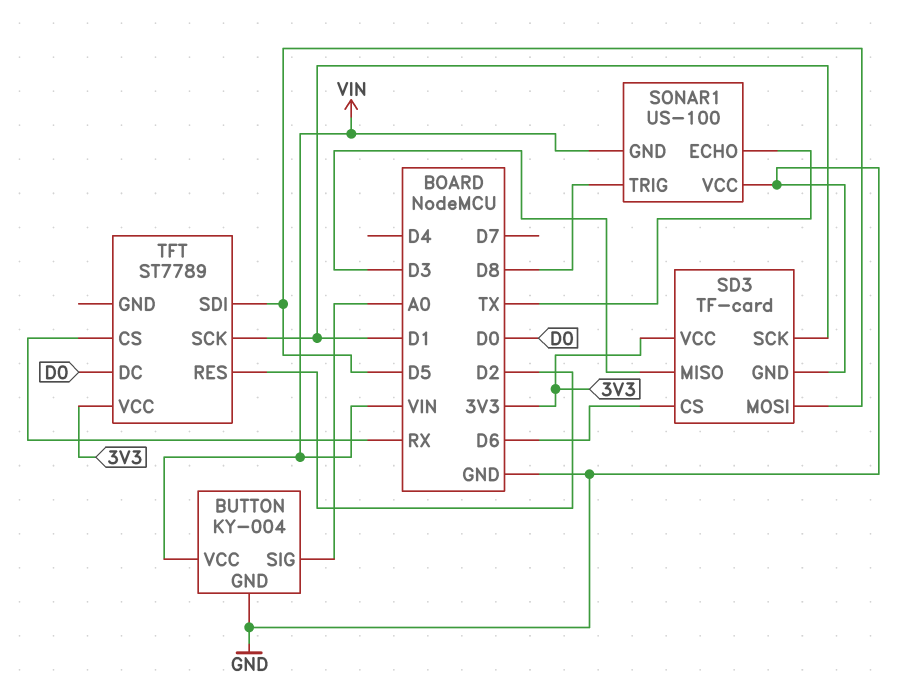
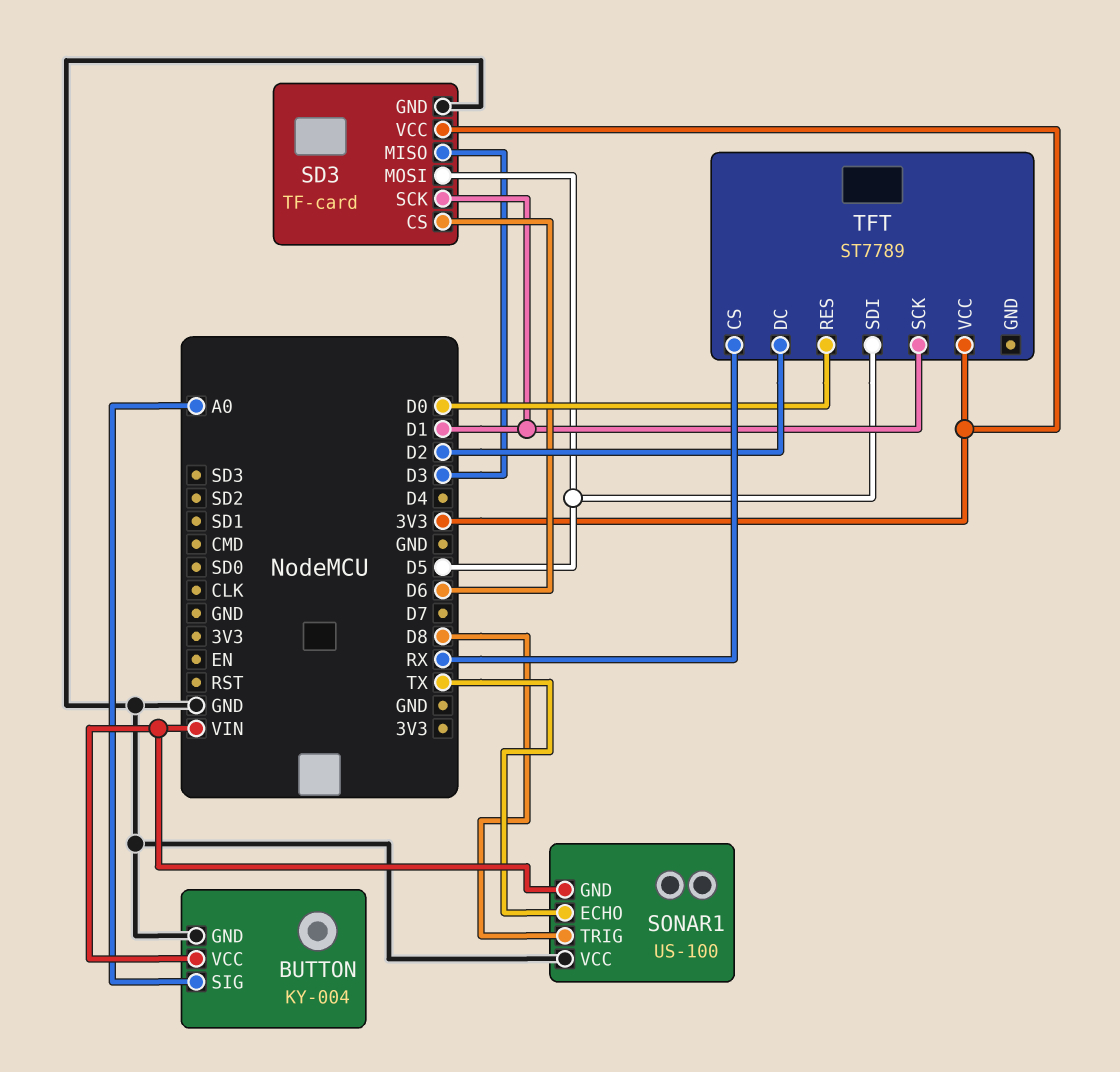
TFT pin DC: D0 -> D2
TFT pin RES: D2 -> D0

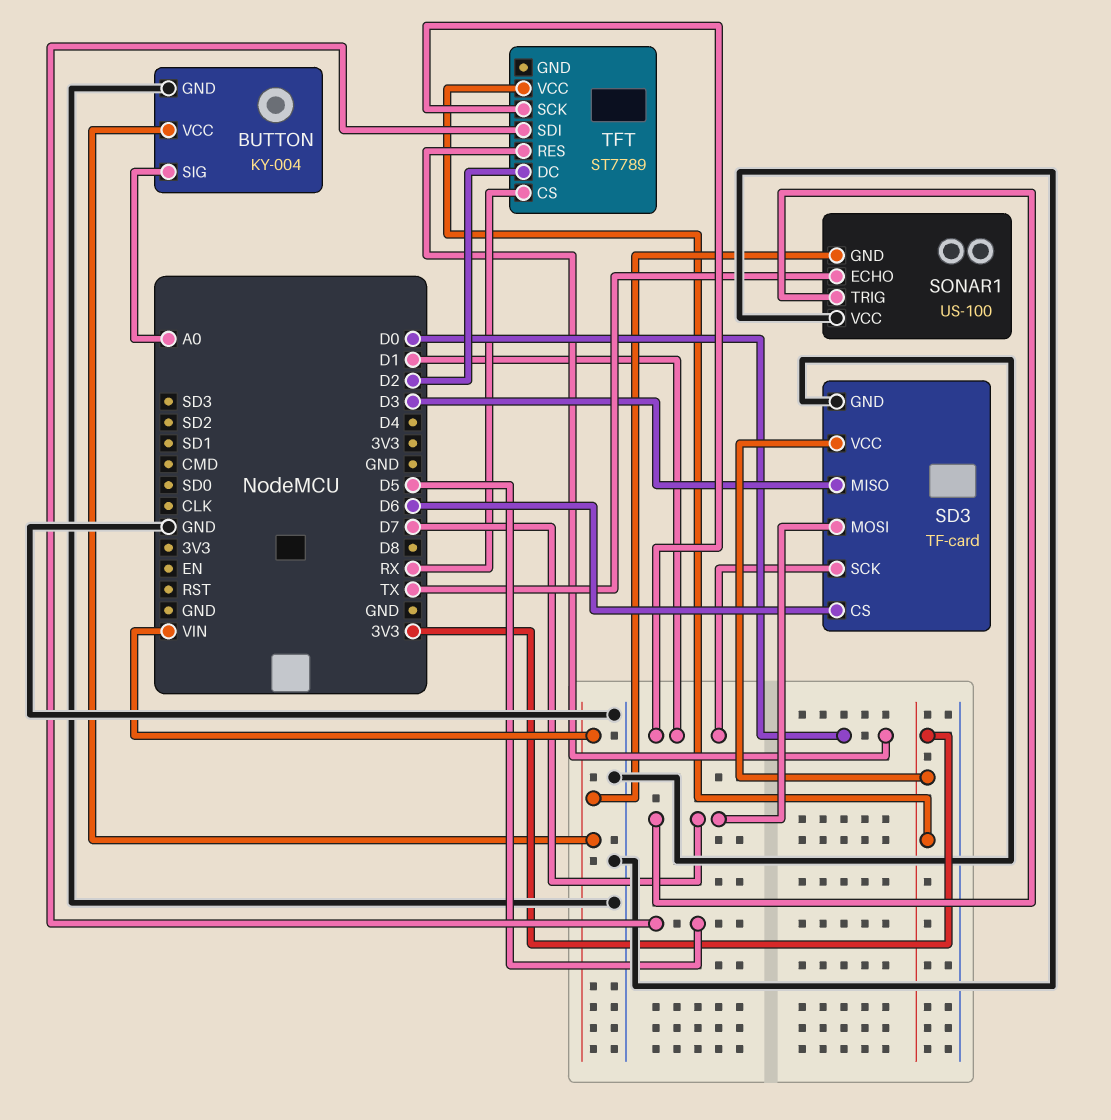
SD3 pin MOSI: D5 -> D7
SONAR1 pin TRIG: D8 -> D7

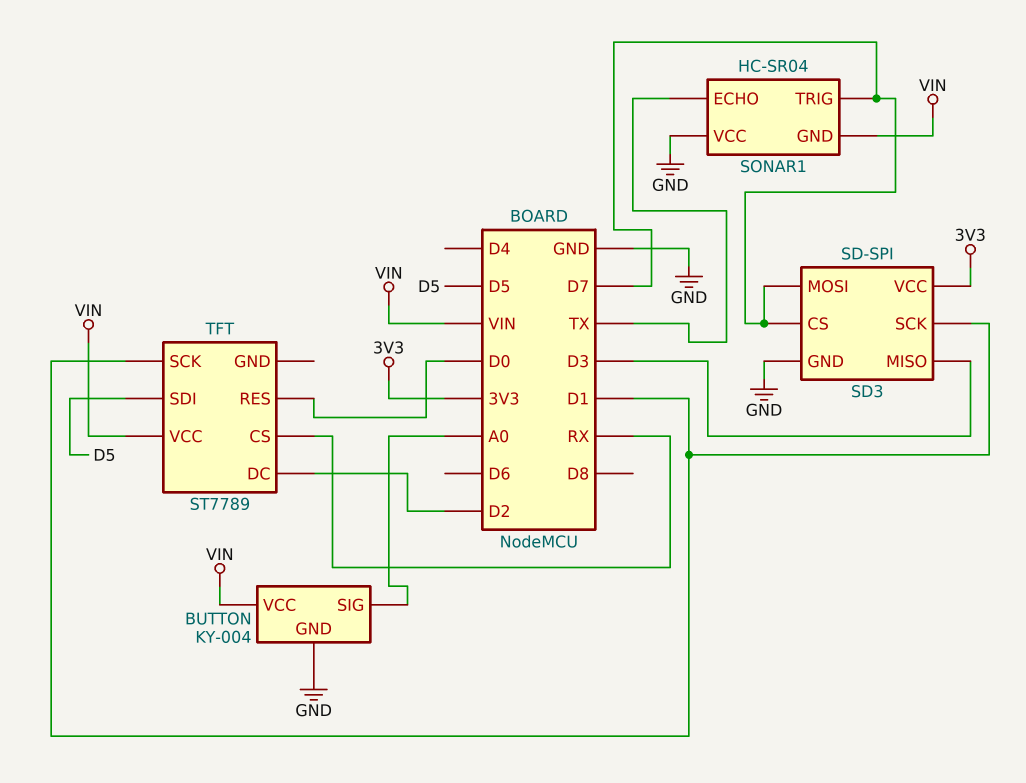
SD3: TF-card -> SD-SPI
SD3 pin CS: D6 -> D7
SONAR1: US-100 -> HC-SR04
TFT pin VCC: 3V3 -> VIN

